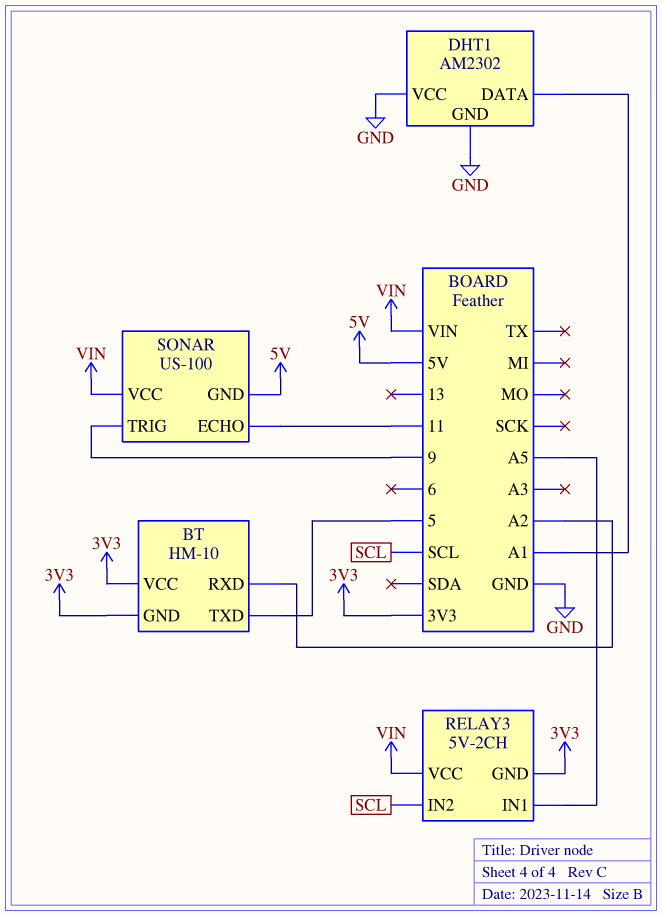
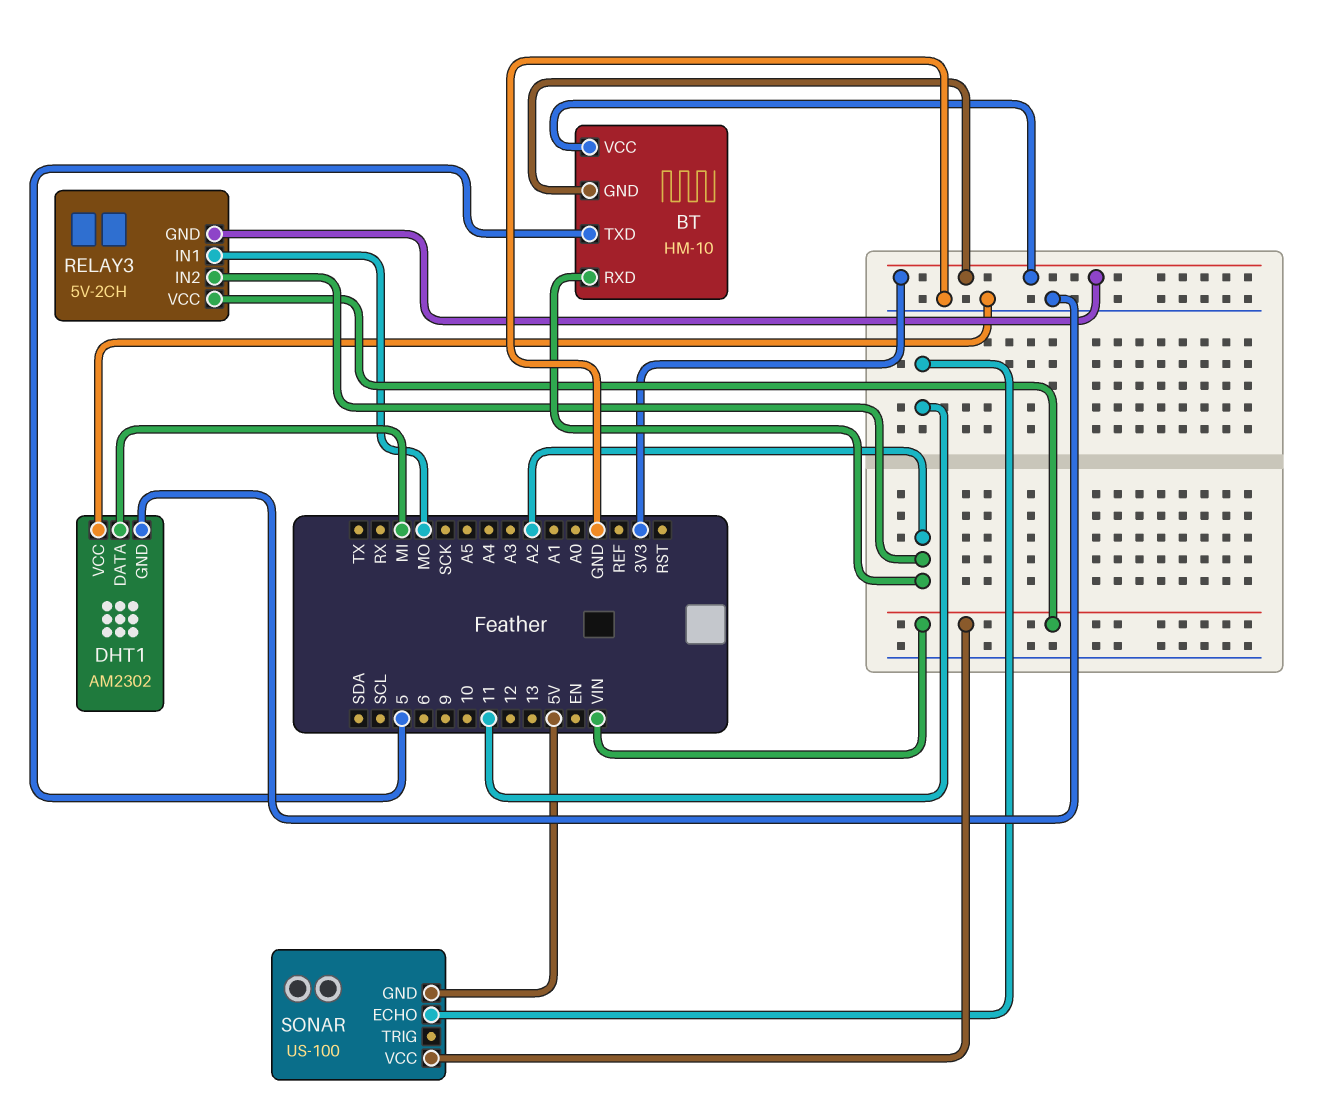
DHT1 pin DATA: A1 -> MI
RELAY3 pin IN1: A5 -> MO
RELAY3 pin IN2: SCL -> A2
SONAR pin TRIG: 9 -> none

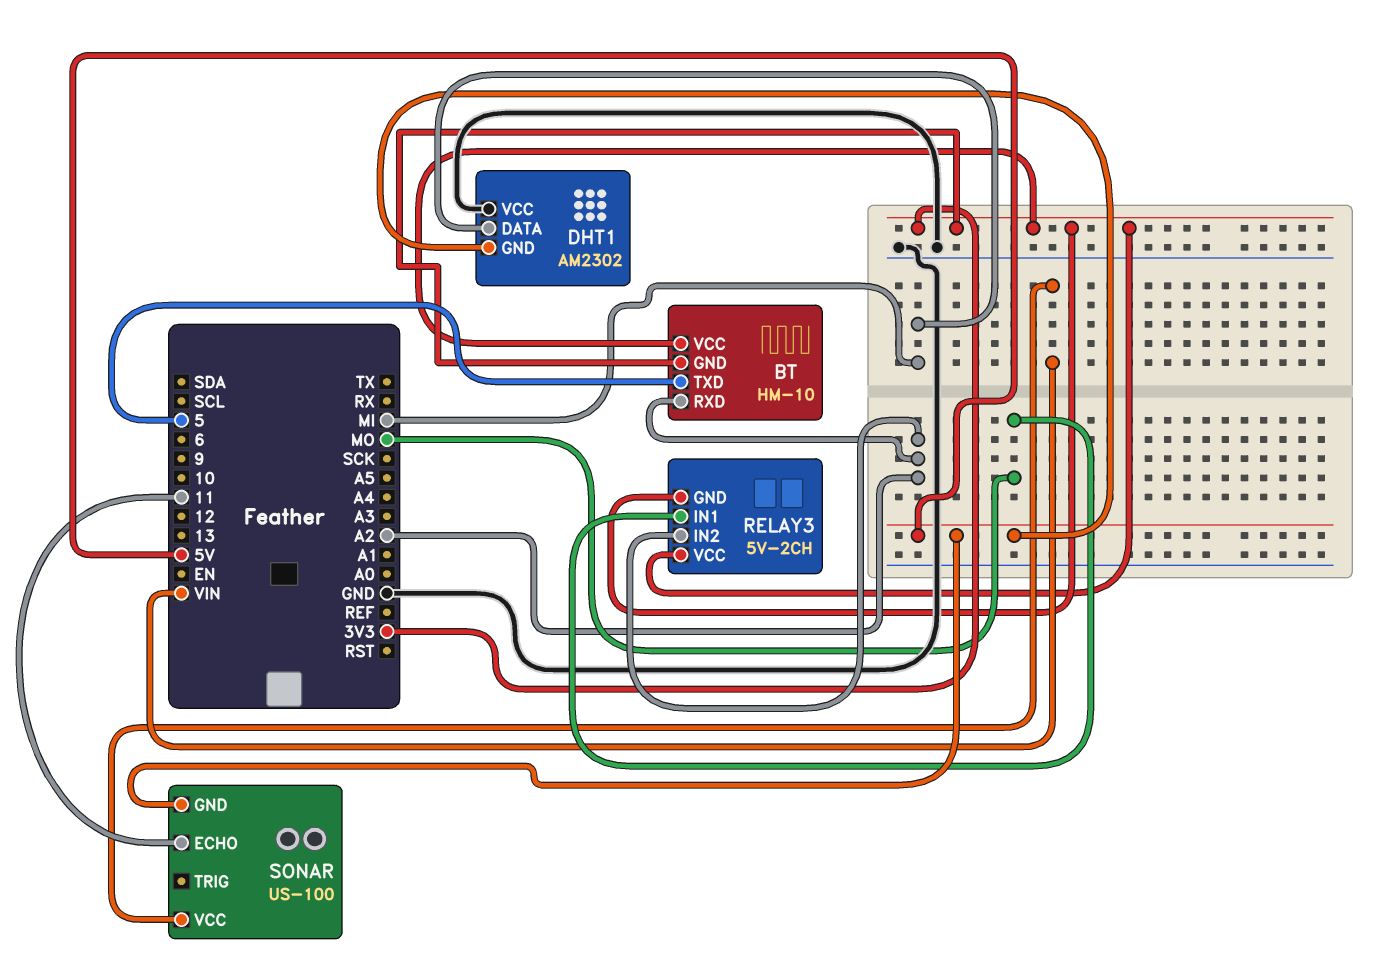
DHT1 pin GND: GND -> 5V
RELAY3 pin VCC: VIN -> 3V3

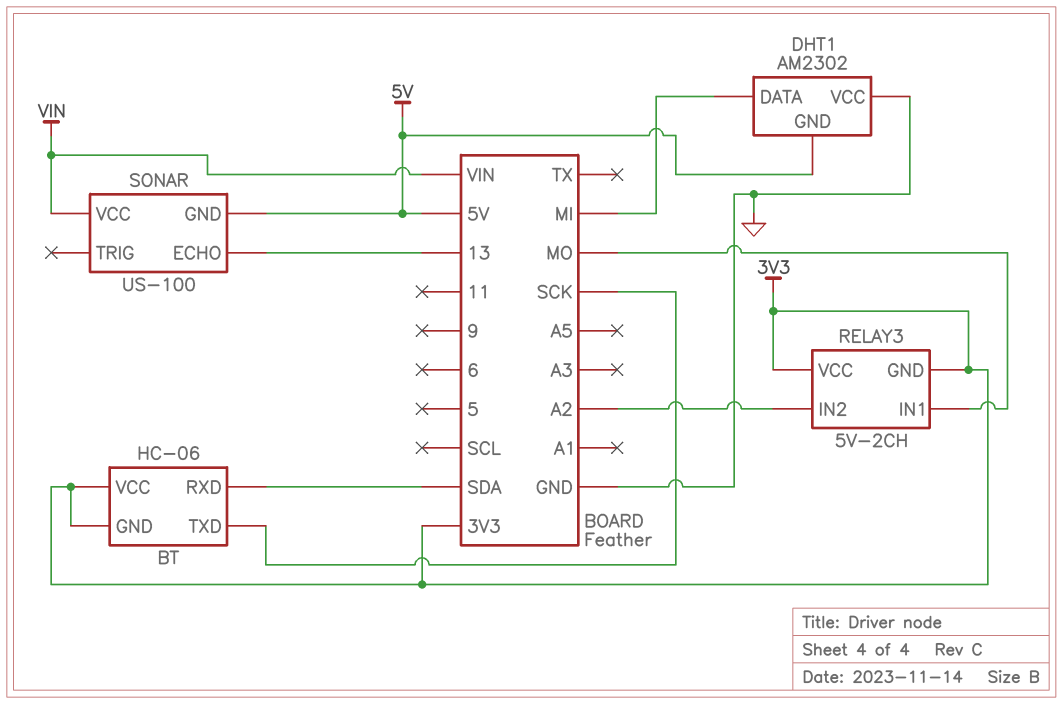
BT: HM-10 -> HC-06
BT pin RXD: A2 -> SDA
BT pin TXD: 5 -> SCK
SONAR pin ECHO: 11 -> 13

